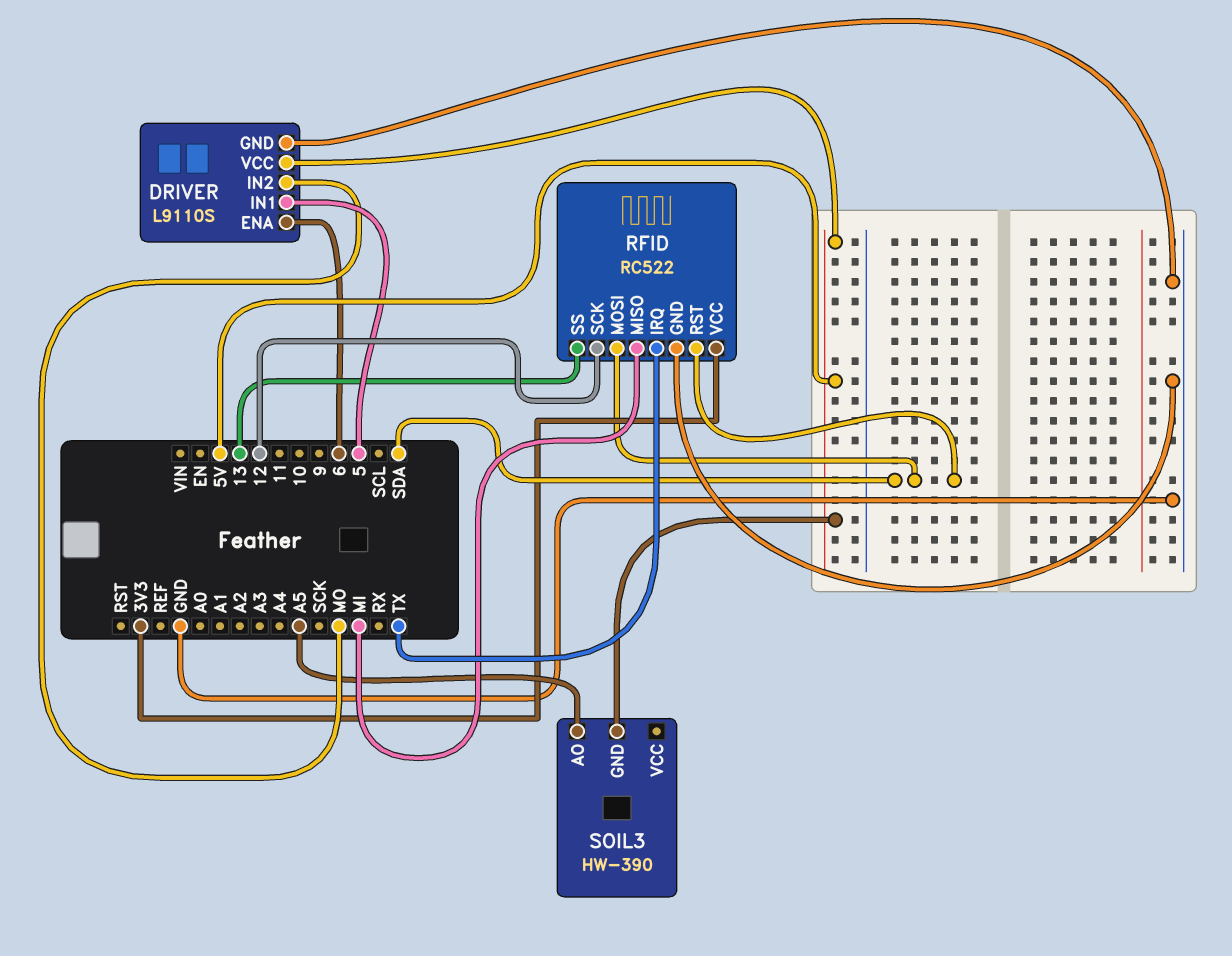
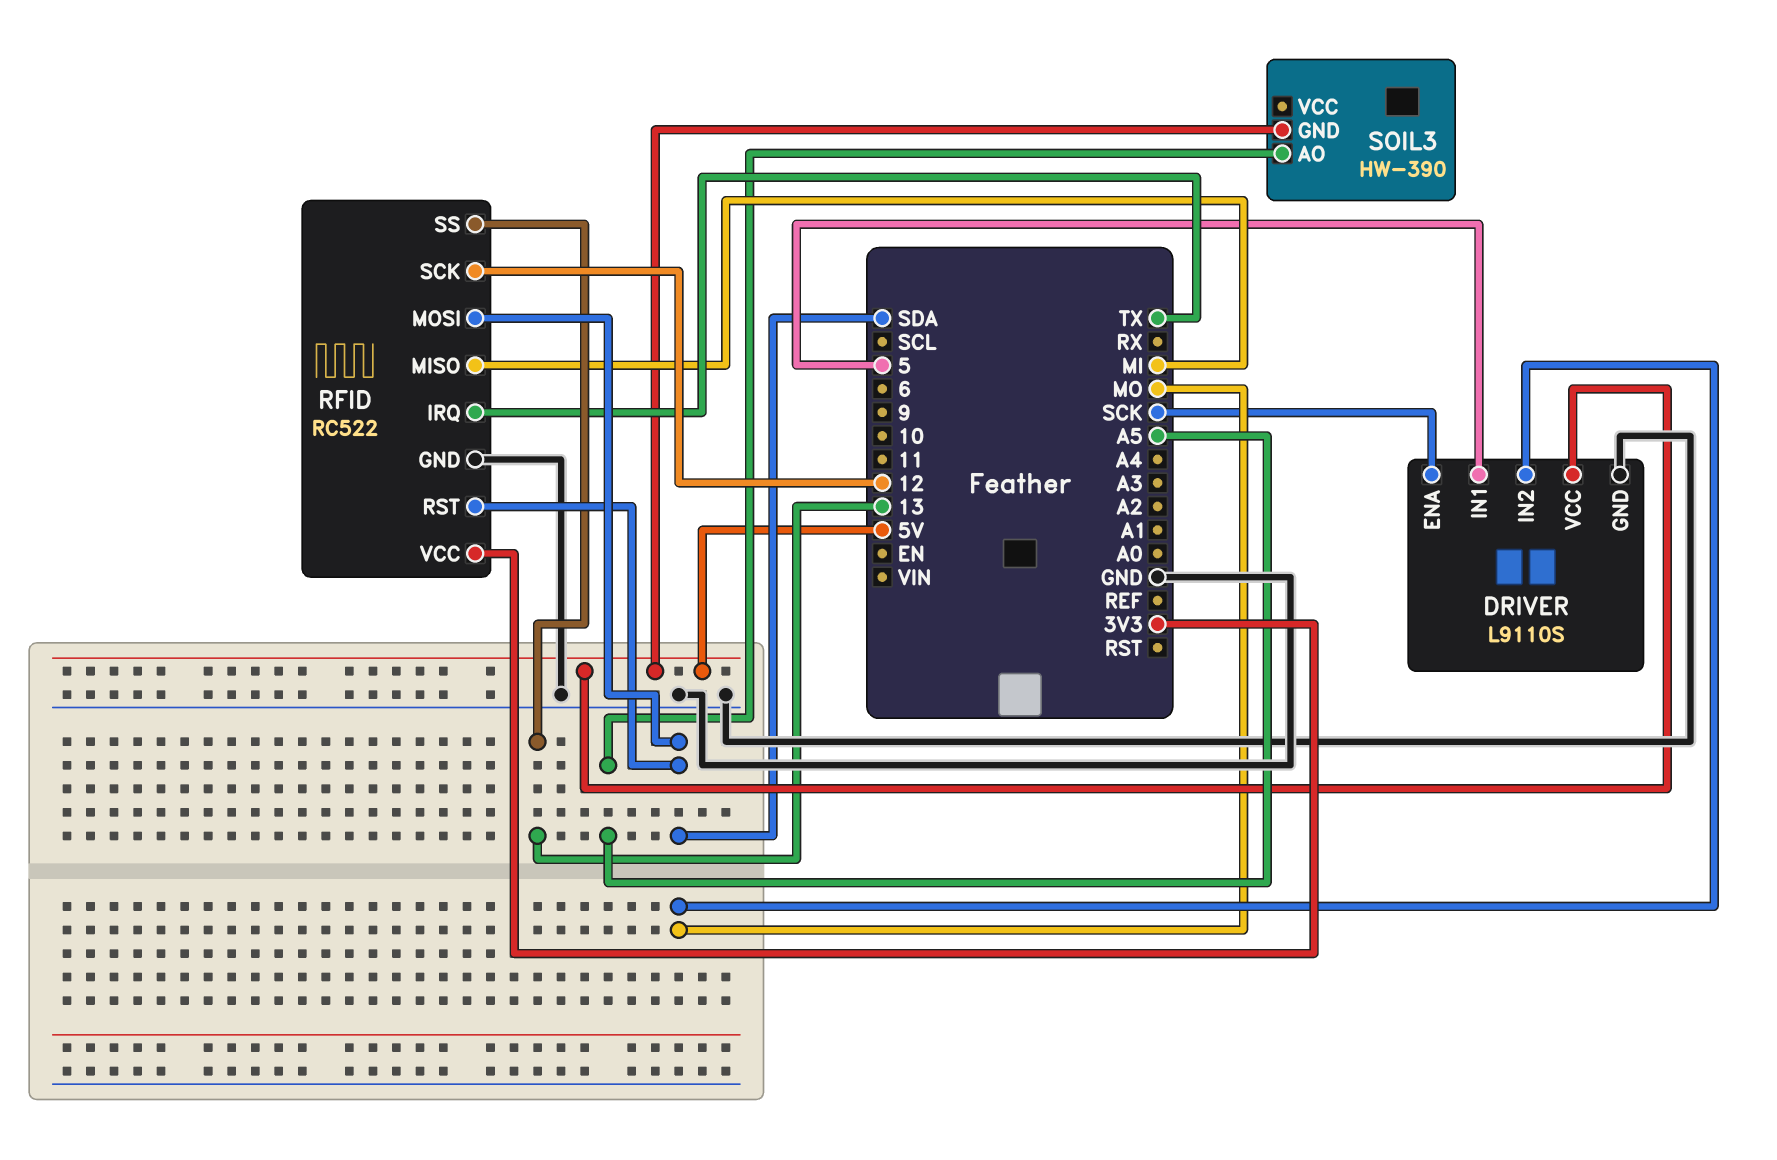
DRIVER pin ENA: 6 -> SCK

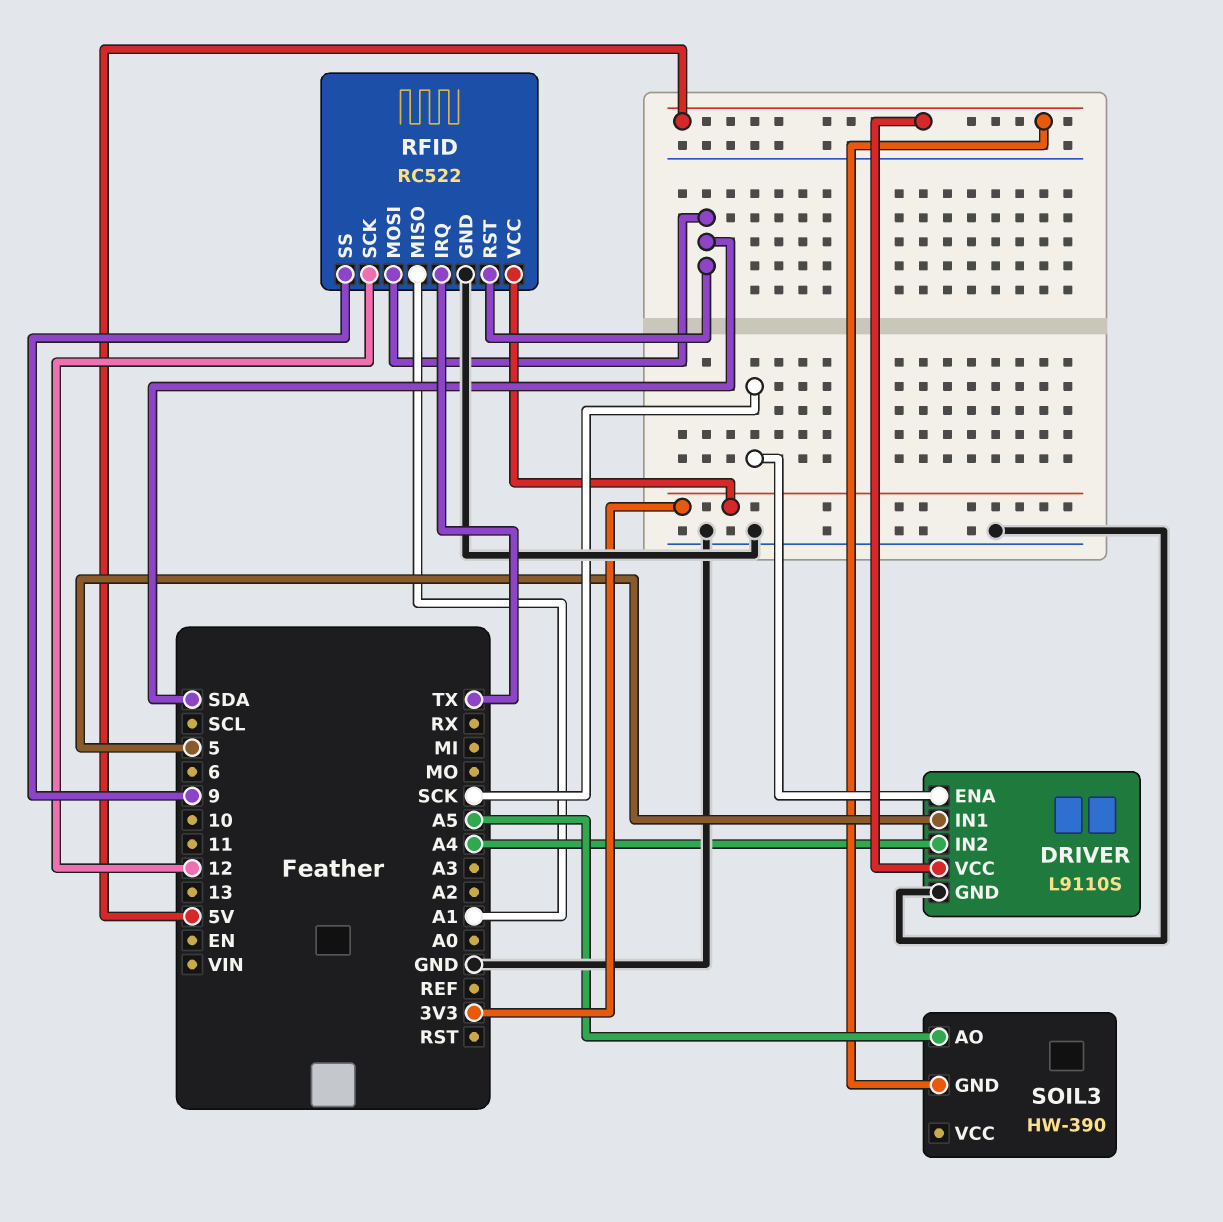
DRIVER pin IN2: MO -> A4
RFID pin MISO: MI -> A1
RFID pin SS: 13 -> 9

